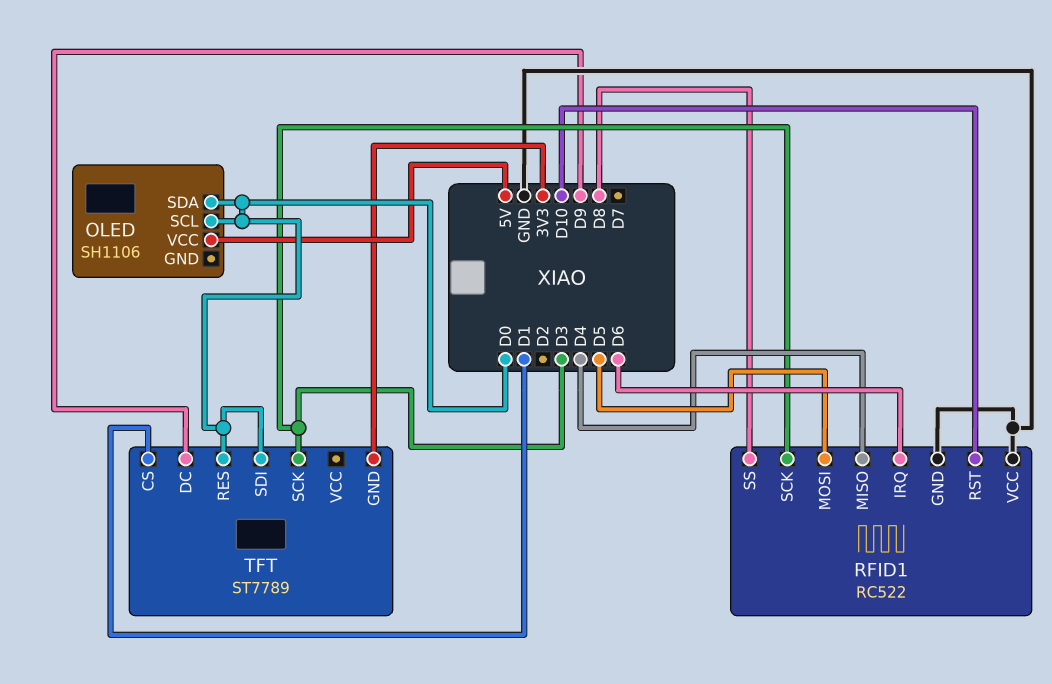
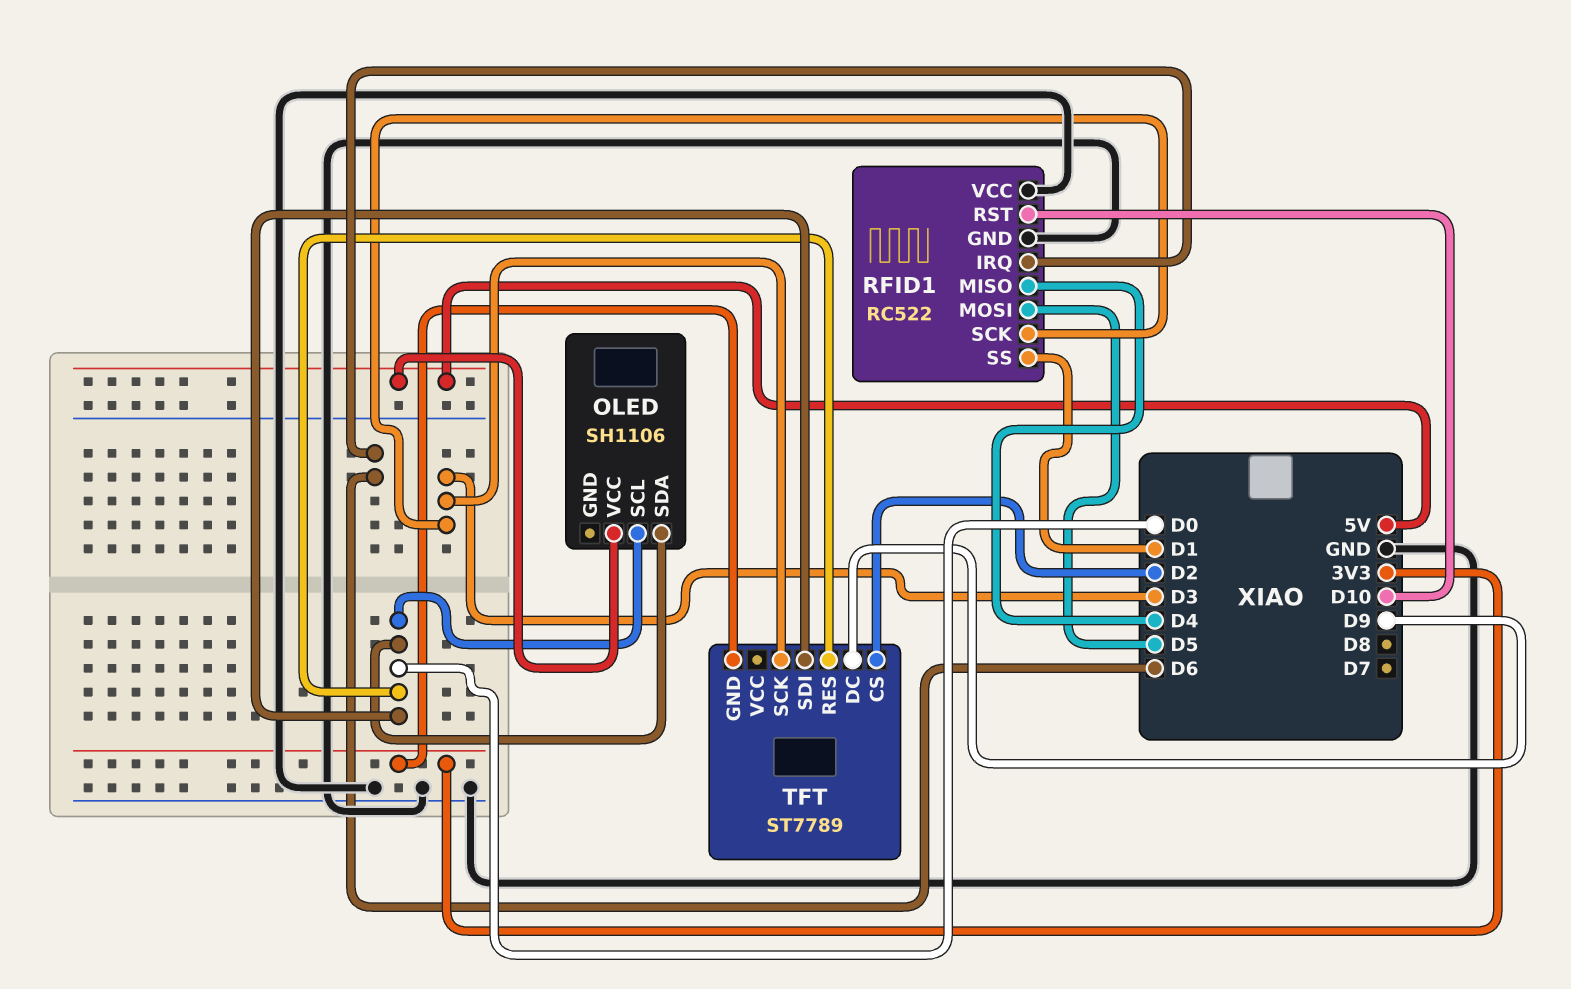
RFID1 pin SS: D8 -> D1
TFT pin CS: D1 -> D2

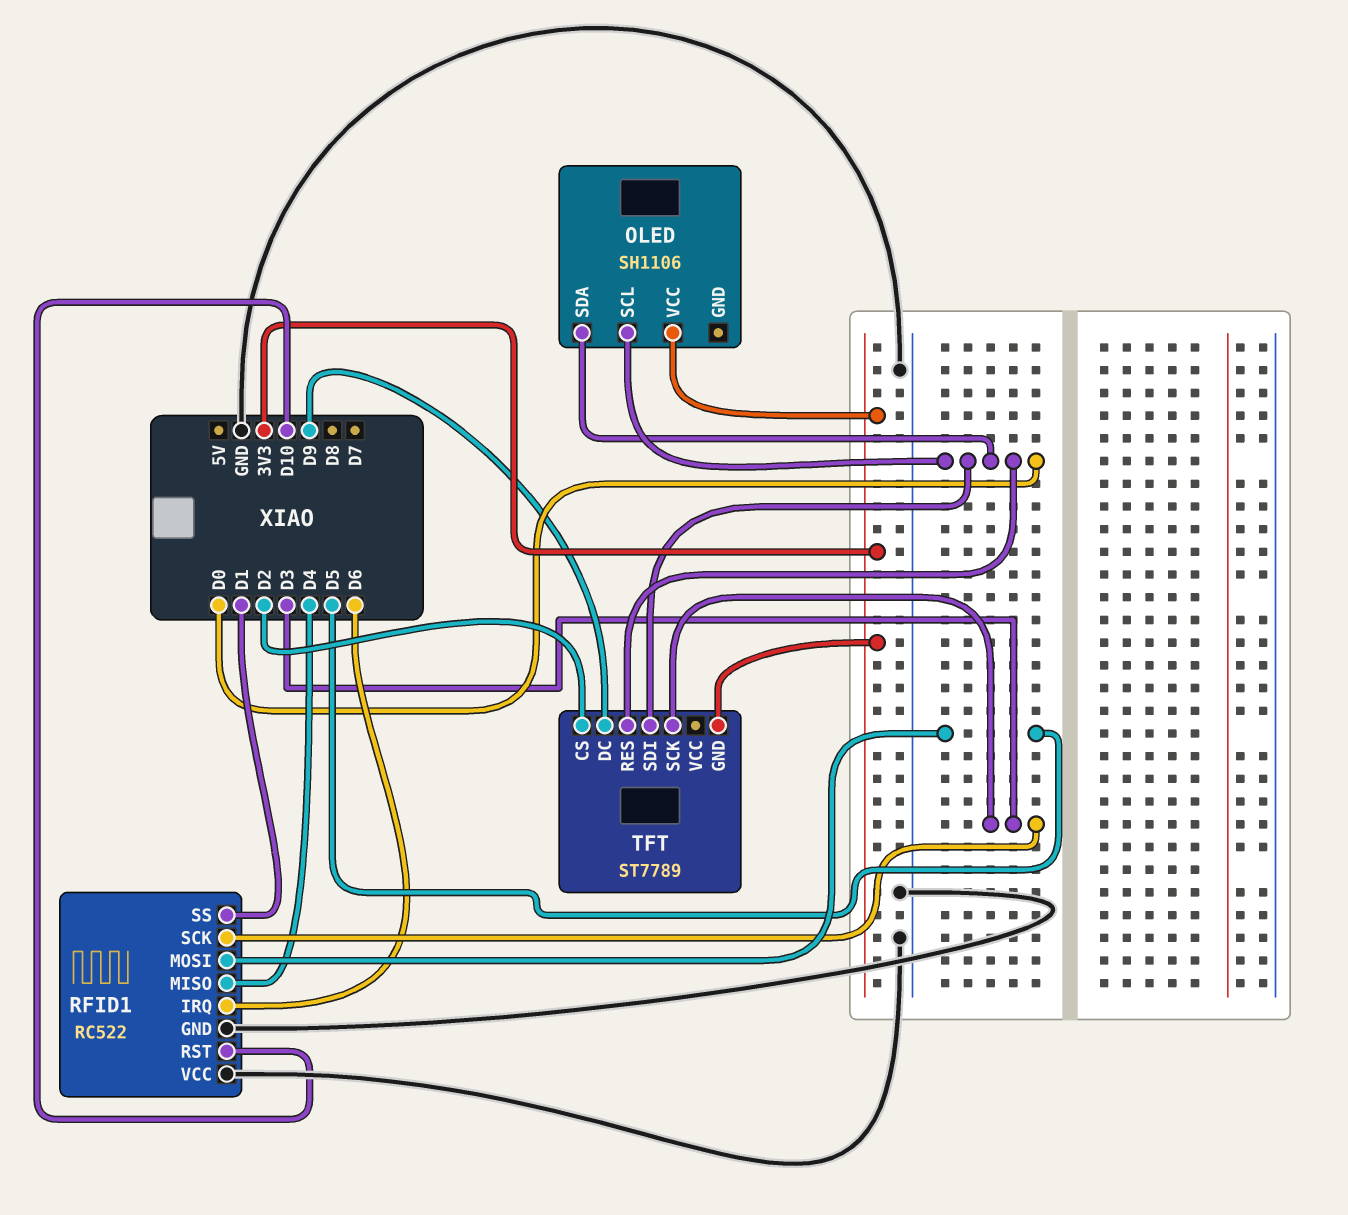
OLED pin VCC: 5V -> 3V3

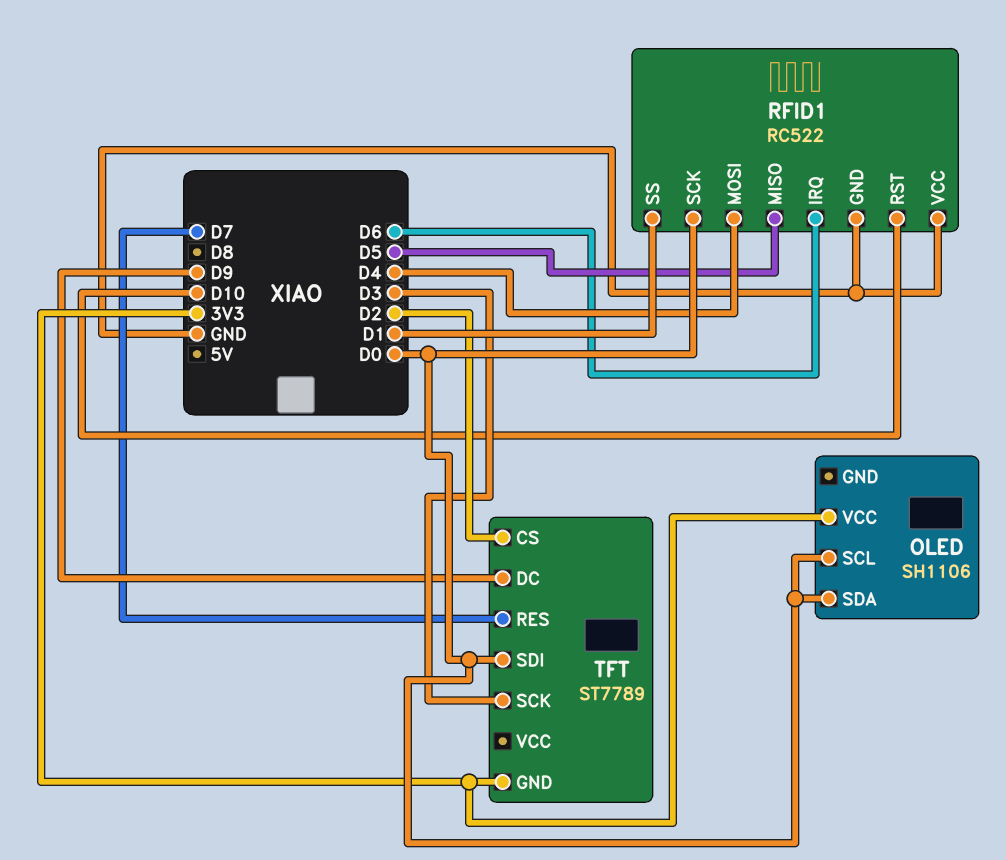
RFID1 pin MISO: D4 -> D5
RFID1 pin MOSI: D5 -> D4
RFID1 pin SCK: D3 -> D0
TFT pin RES: D0 -> D7

